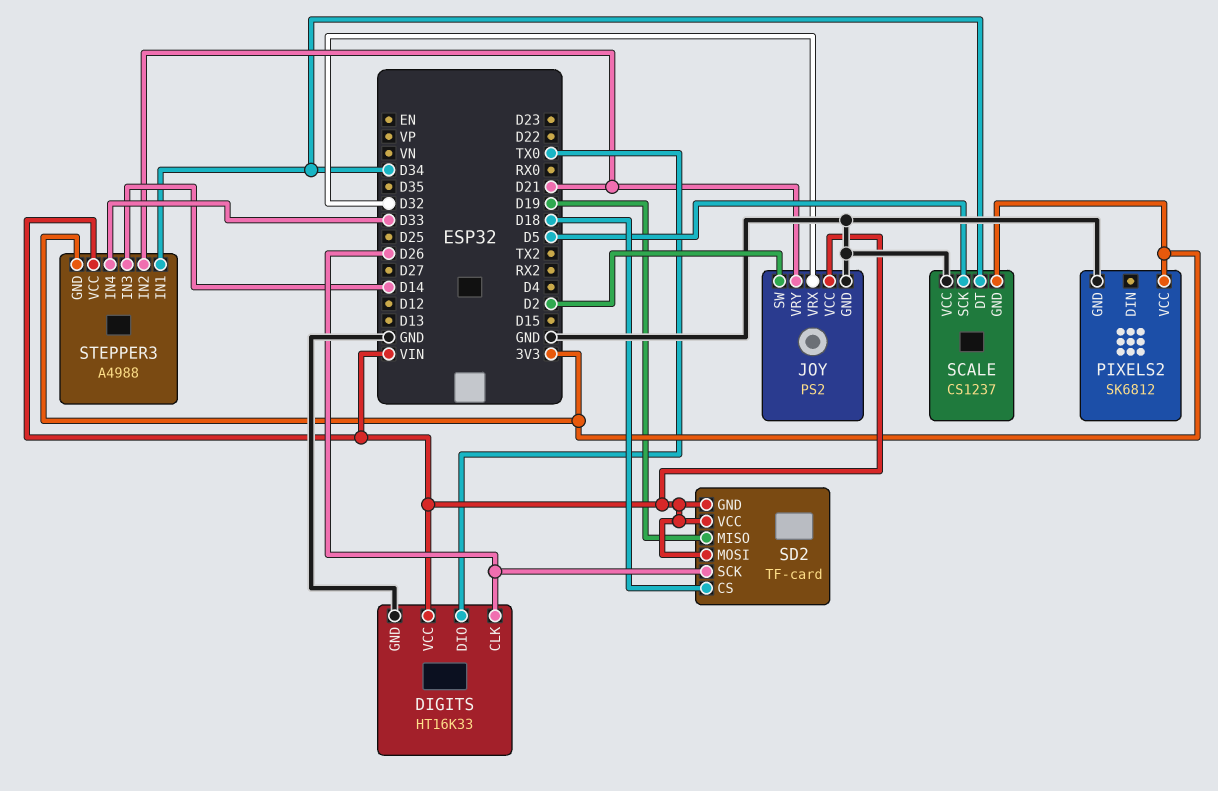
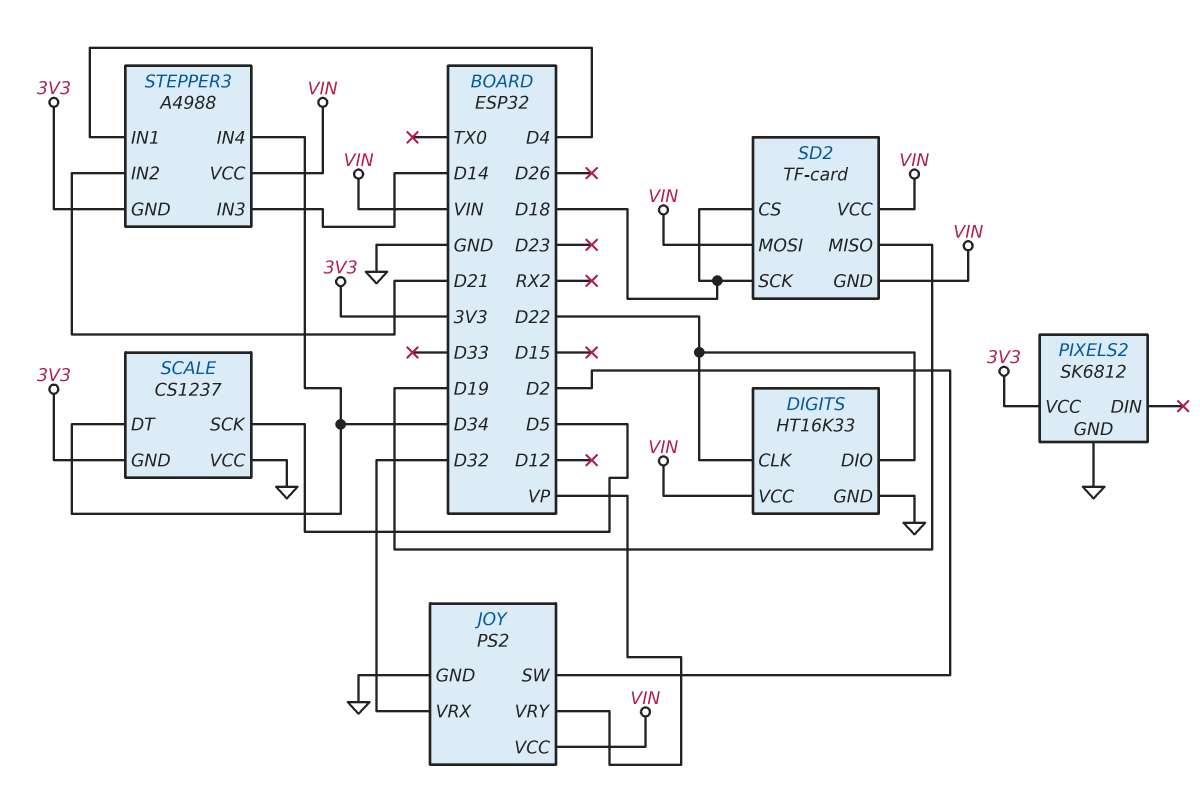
DIGITS pin CLK: D26 -> D22
DIGITS pin DIO: TX0 -> D22
JOY pin VRY: D21 -> VP
SD2 pin SCK: D26 -> D18
STEPPER3 pin IN1: D34 -> D4
STEPPER3 pin IN4: D33 -> D34

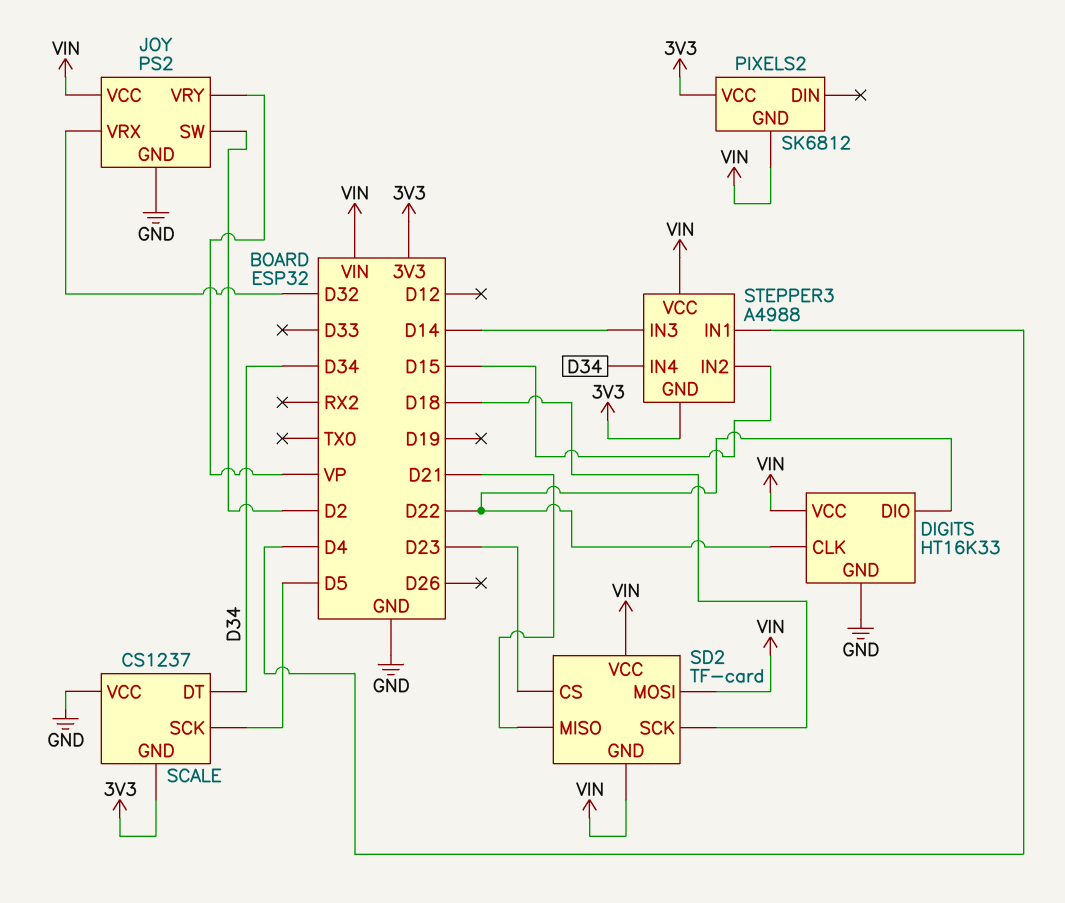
PIXELS2 pin GND: GND -> VIN
SD2 pin CS: D18 -> D23
SD2 pin MISO: D19 -> D21
STEPPER3 pin IN2: D21 -> D15

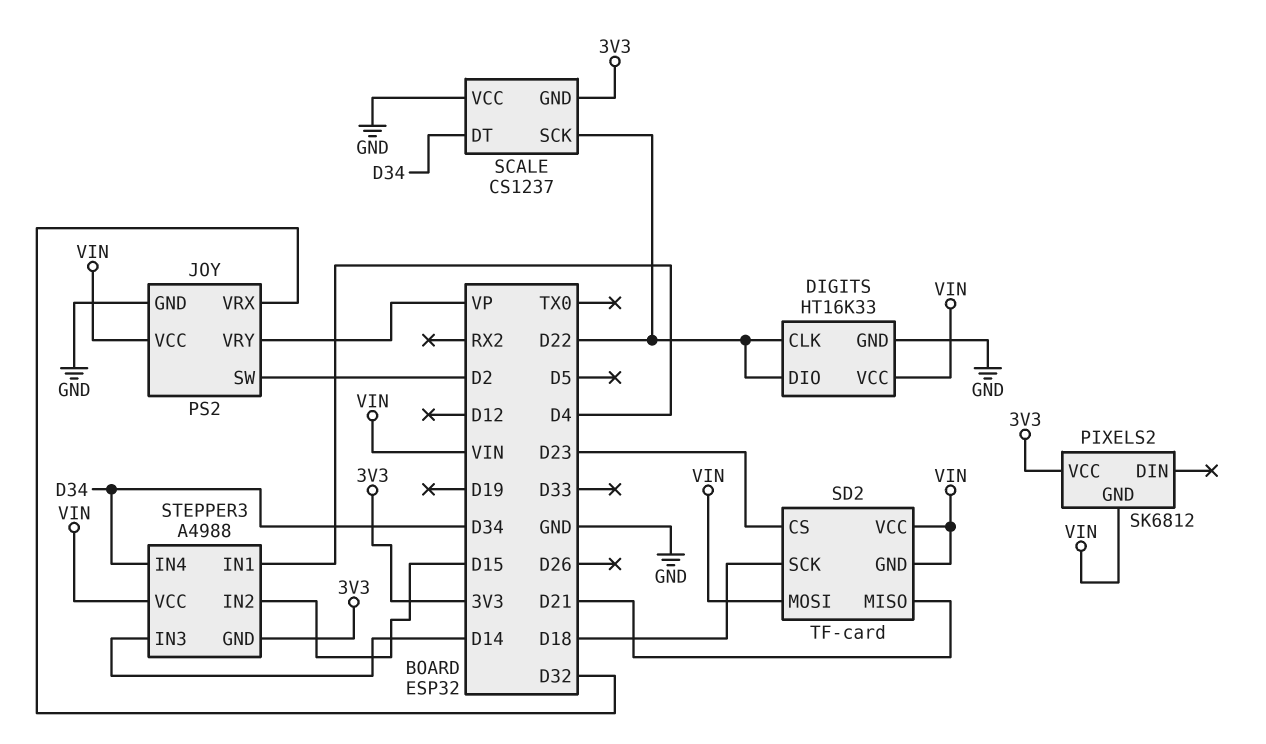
SCALE pin SCK: D5 -> D22

